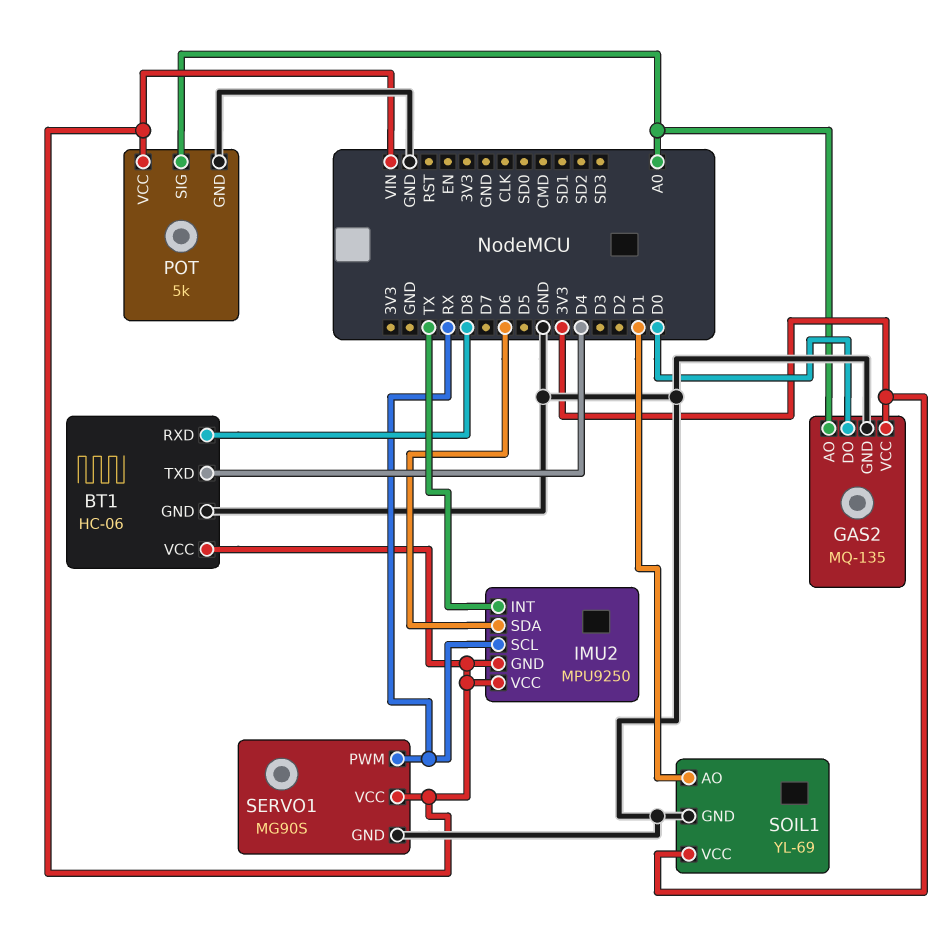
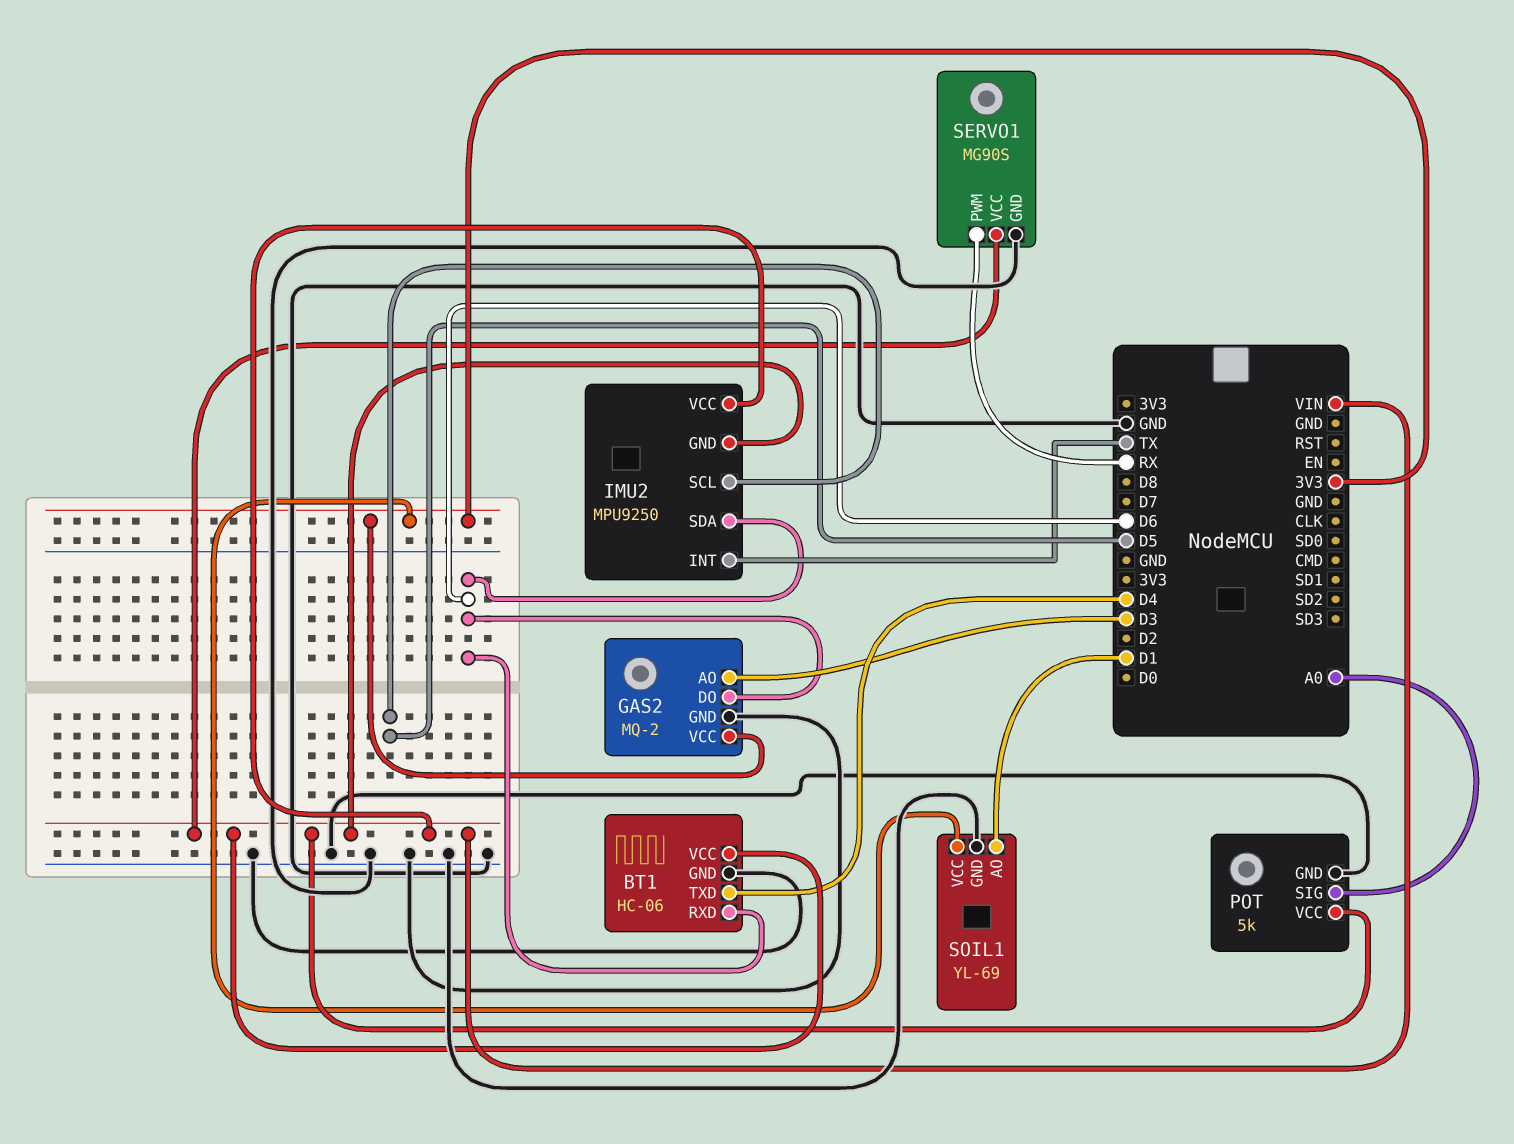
BT1 pin RXD: D8 -> D6
GAS2: MQ-135 -> MQ-2
GAS2 pin AO: A0 -> D3
GAS2 pin DO: D0 -> D6
IMU2 pin SCL: RX -> D5

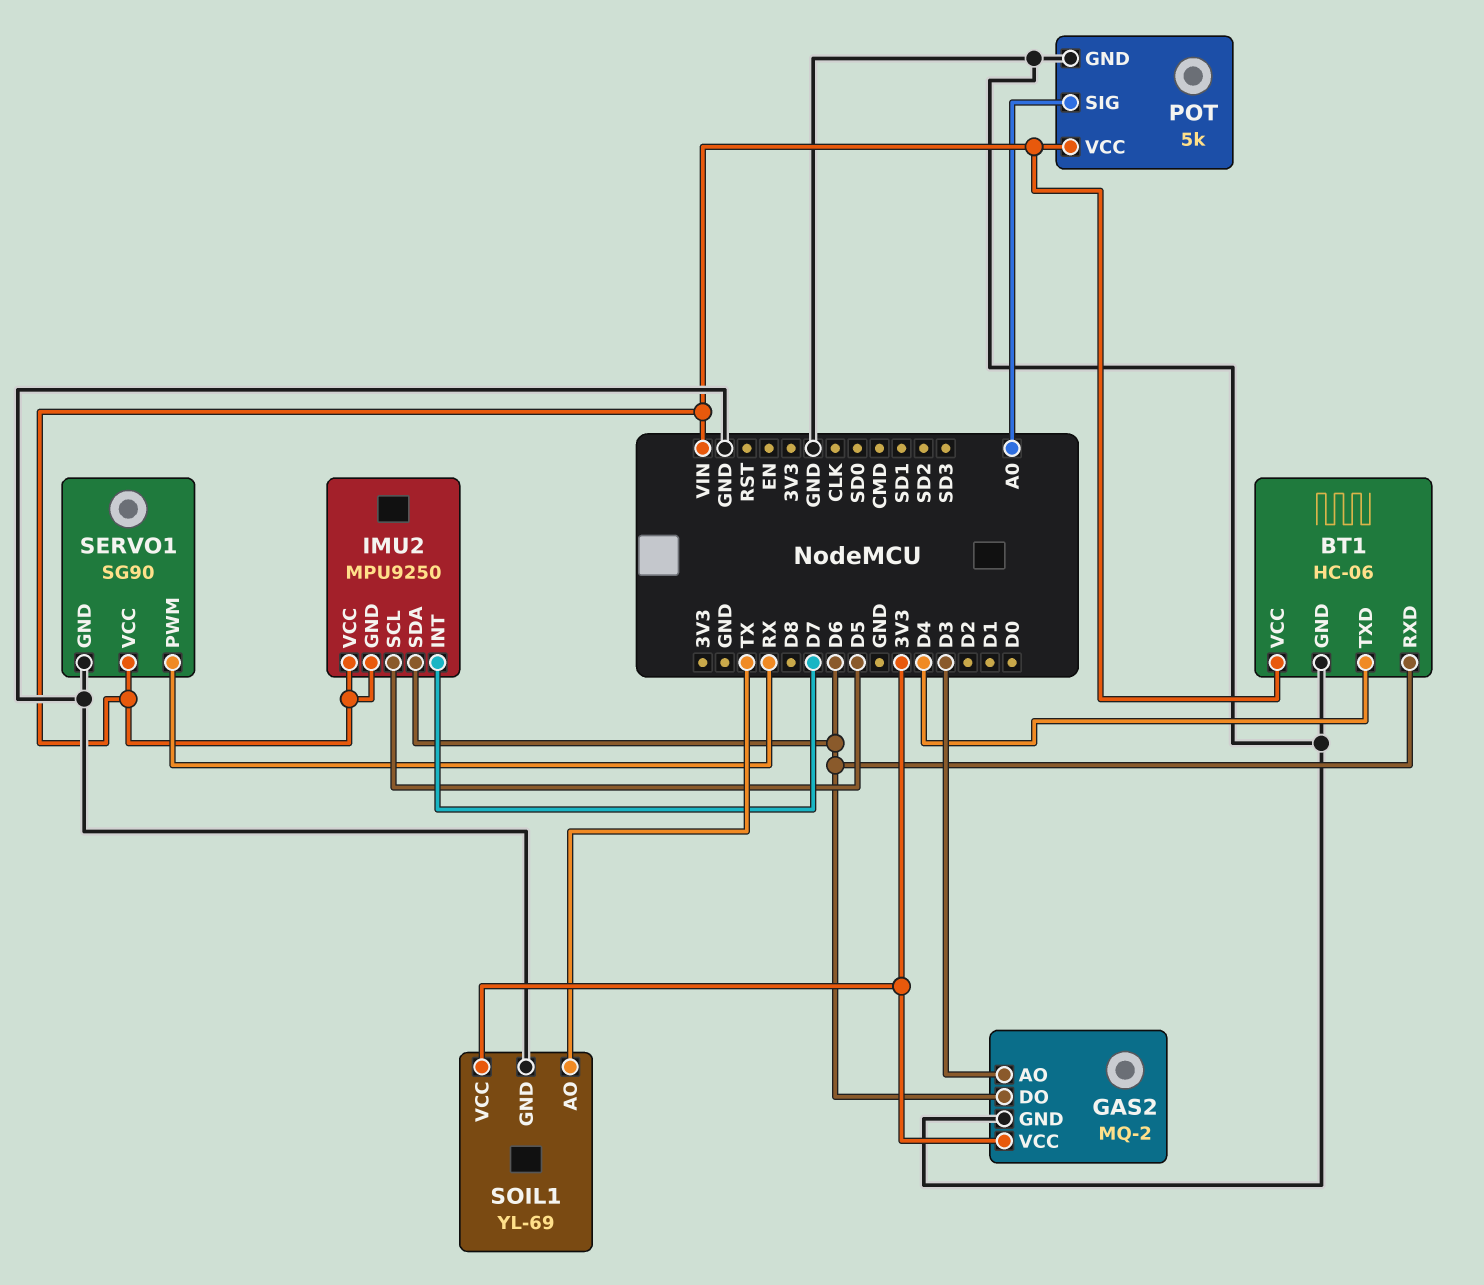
IMU2 pin INT: TX -> D7
SERVO1: MG90S -> SG90
SOIL1 pin AO: D1 -> TX

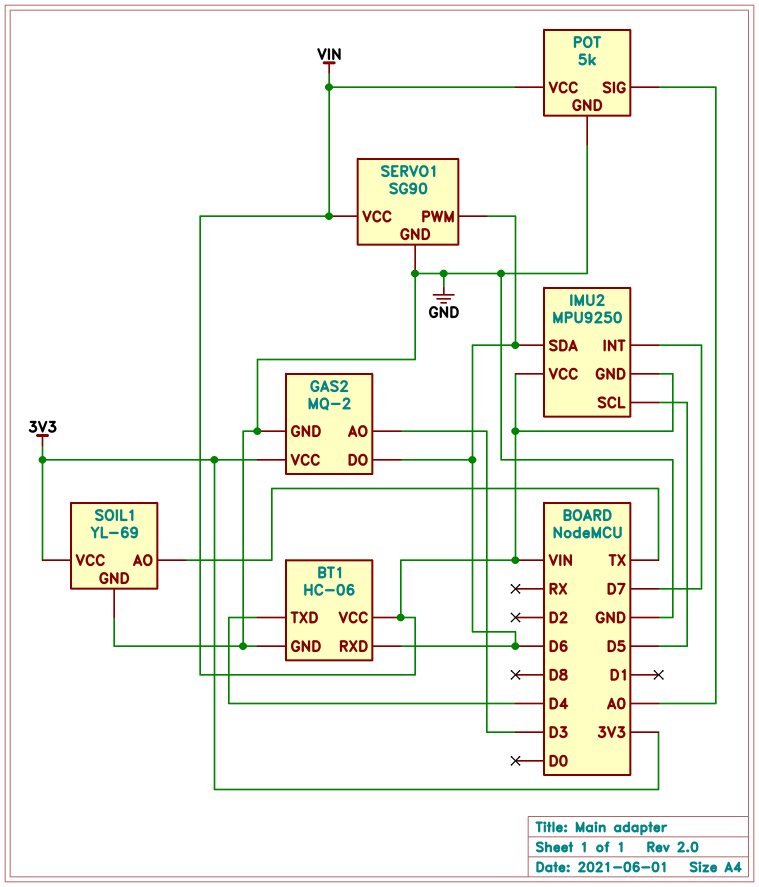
SERVO1 pin PWM: RX -> D6

